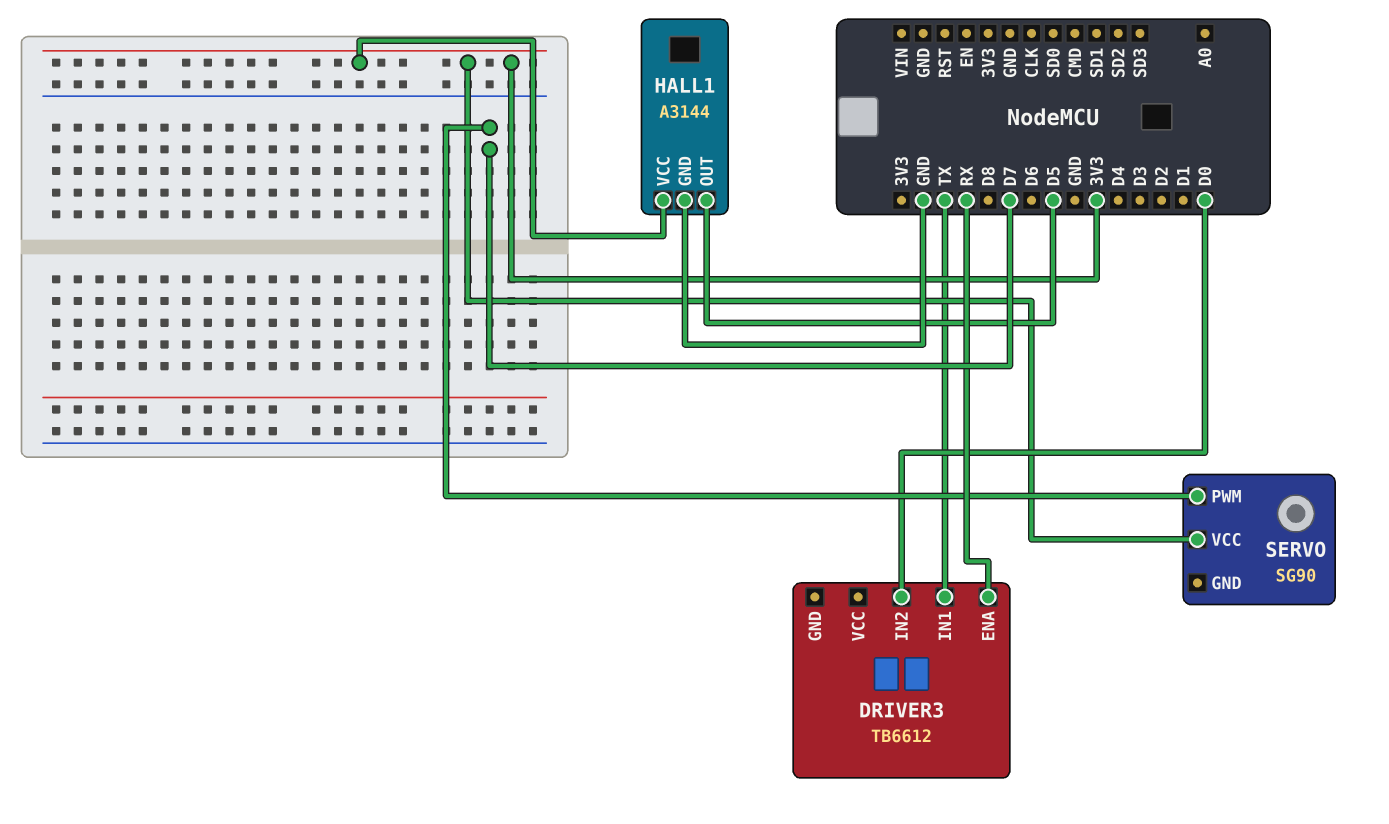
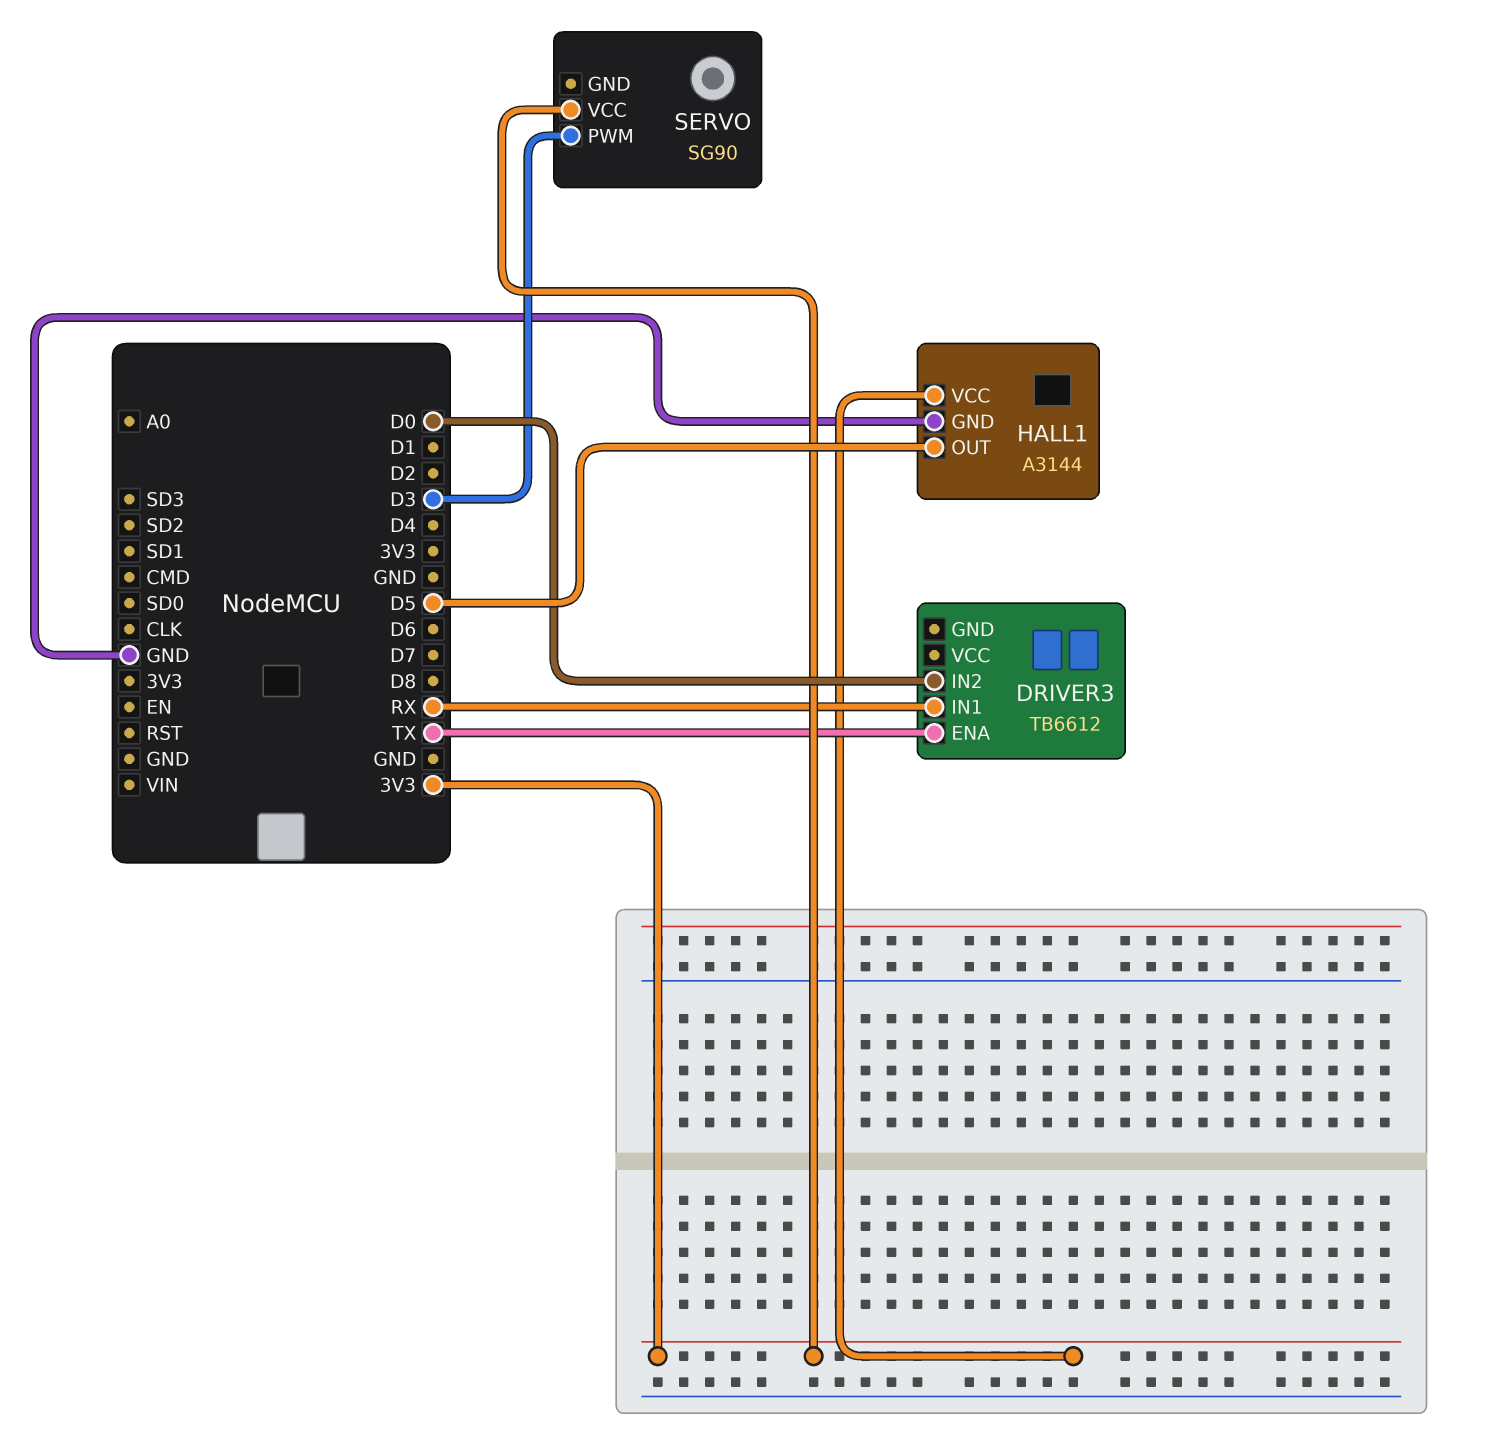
DRIVER3 pin ENA: RX -> TX
DRIVER3 pin IN1: TX -> RX
SERVO pin PWM: D7 -> D3

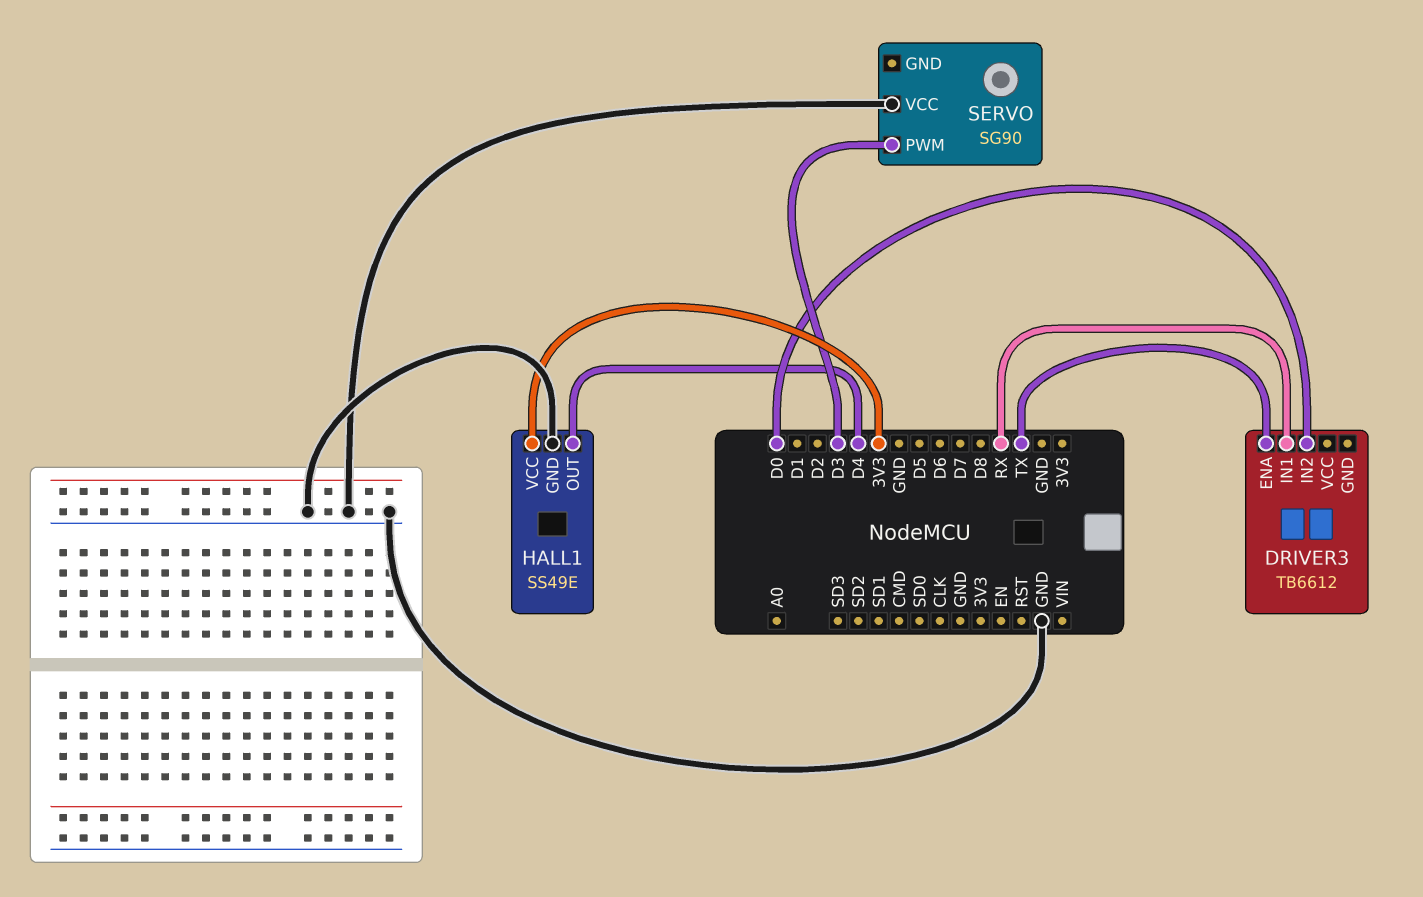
HALL1: A3144 -> SS49E
HALL1 pin OUT: D5 -> D4
SERVO pin VCC: 3V3 -> GND

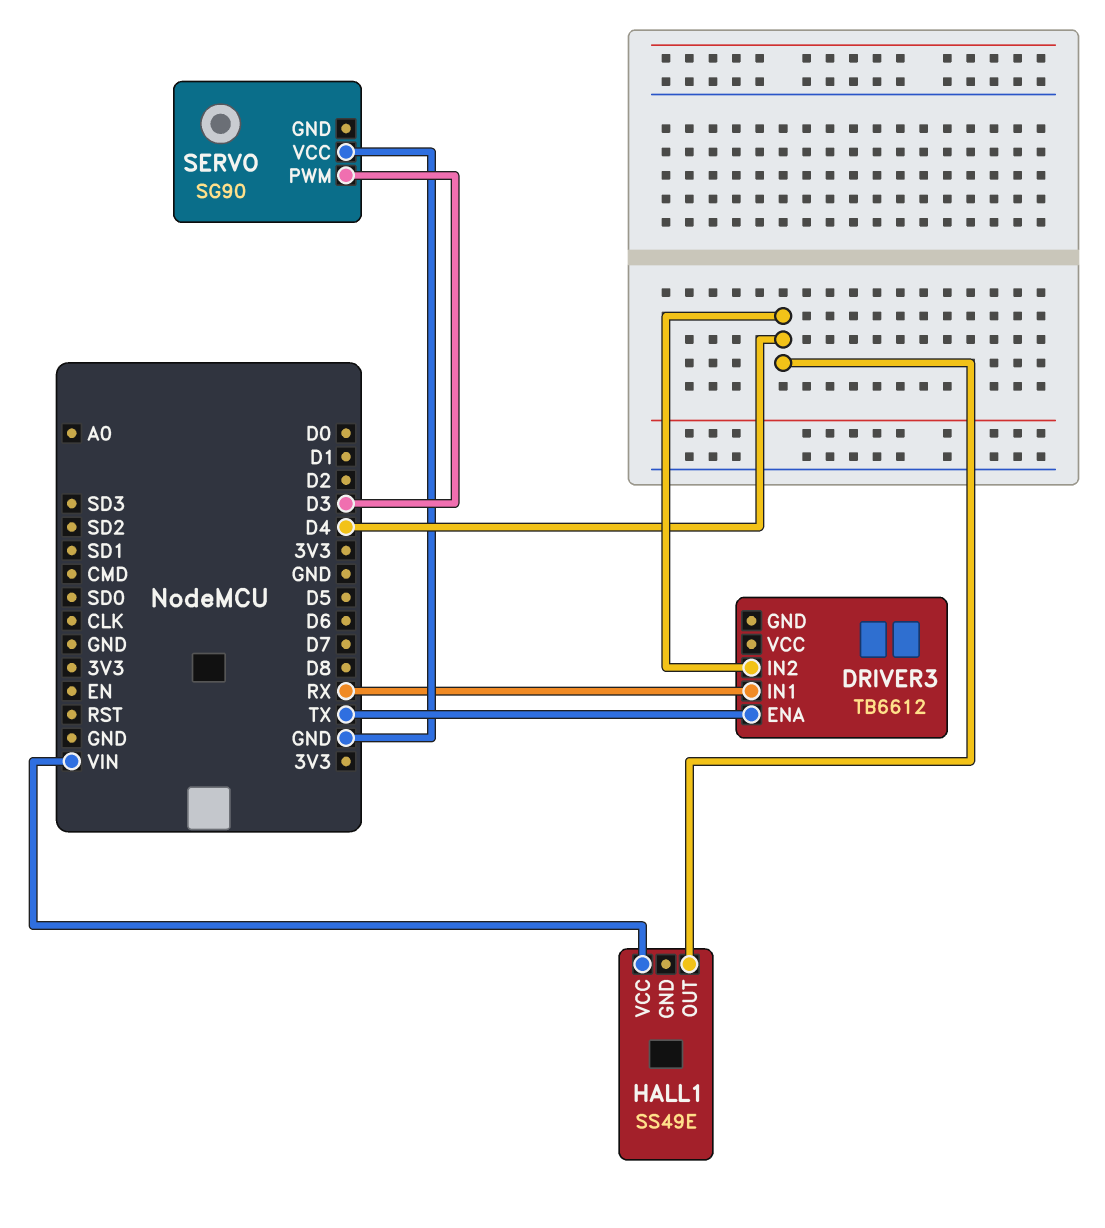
DRIVER3 pin IN2: D0 -> D4
HALL1 pin GND: GND -> none
HALL1 pin VCC: 3V3 -> VIN

